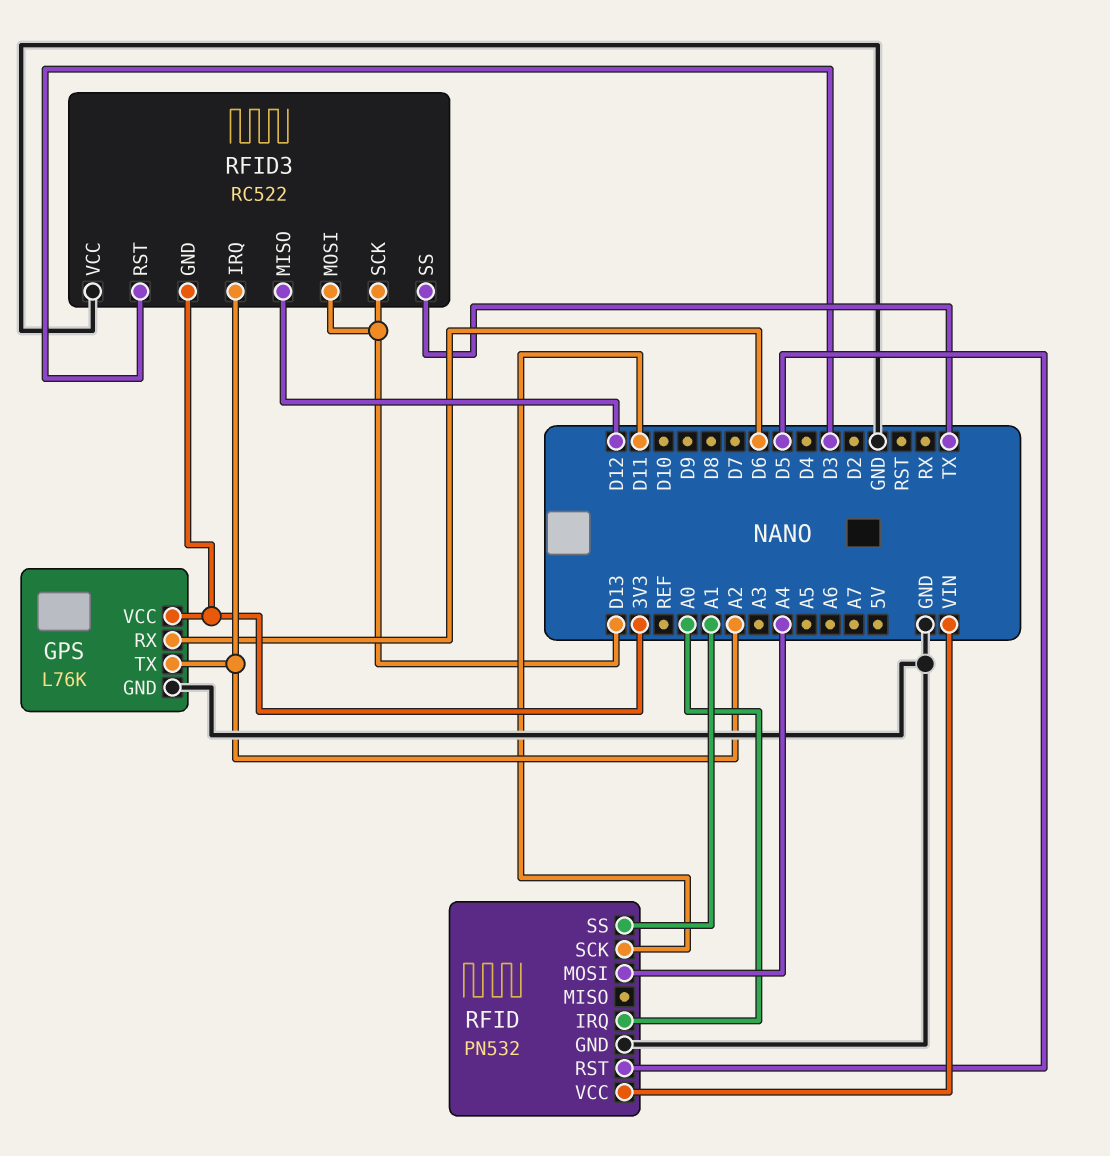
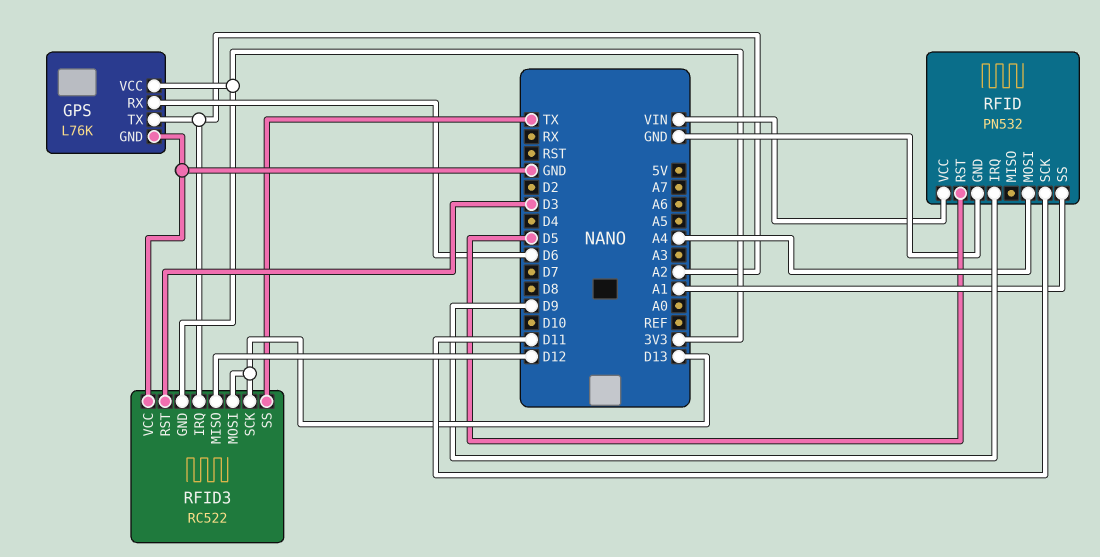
RFID pin IRQ: A0 -> D9

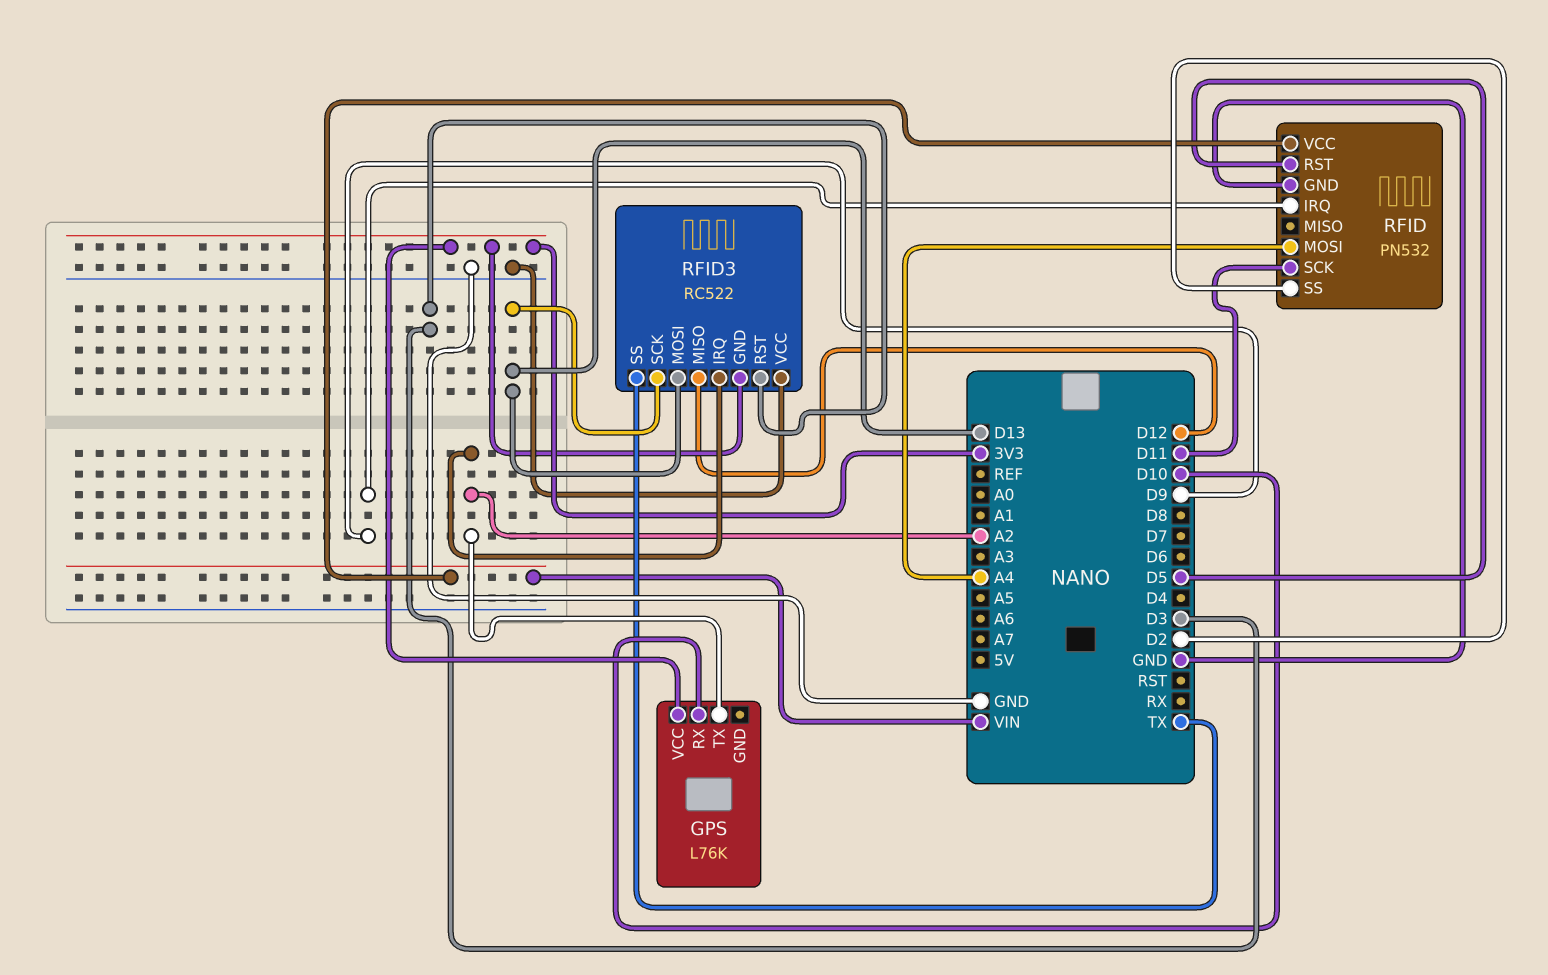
GPS pin GND: GND -> none
GPS pin RX: D6 -> D10
RFID pin SS: A1 -> D2

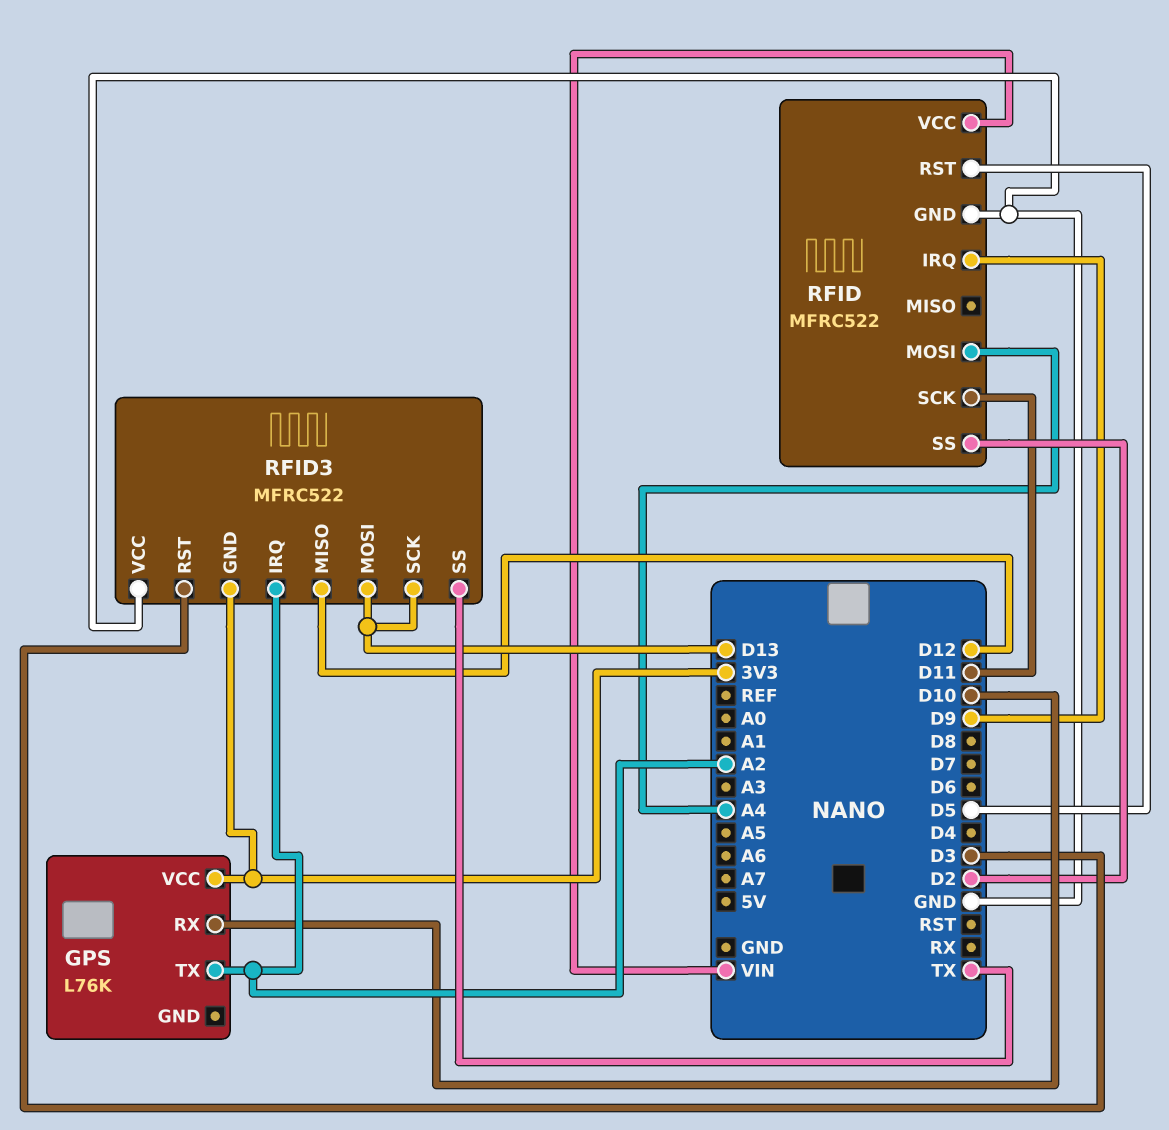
RFID: PN532 -> MFRC522
RFID3: RC522 -> MFRC522

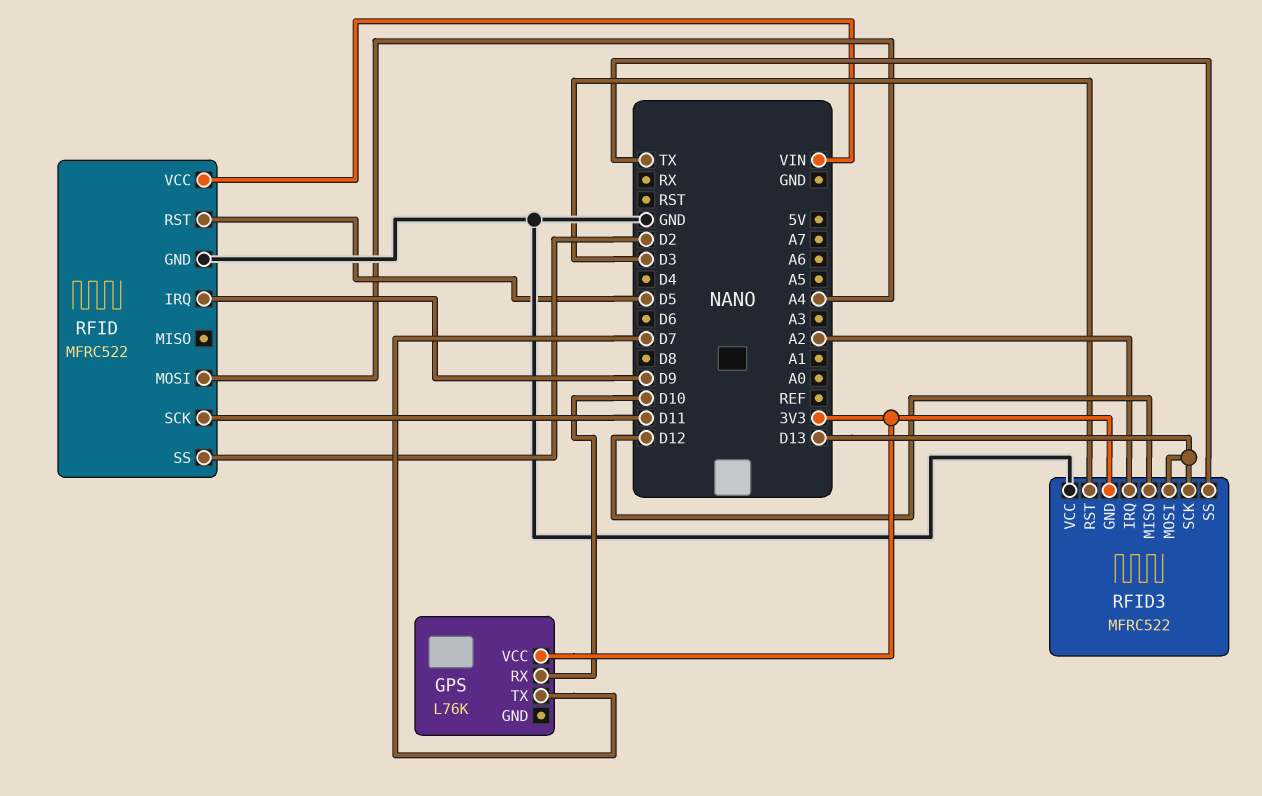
GPS pin TX: A2 -> D7

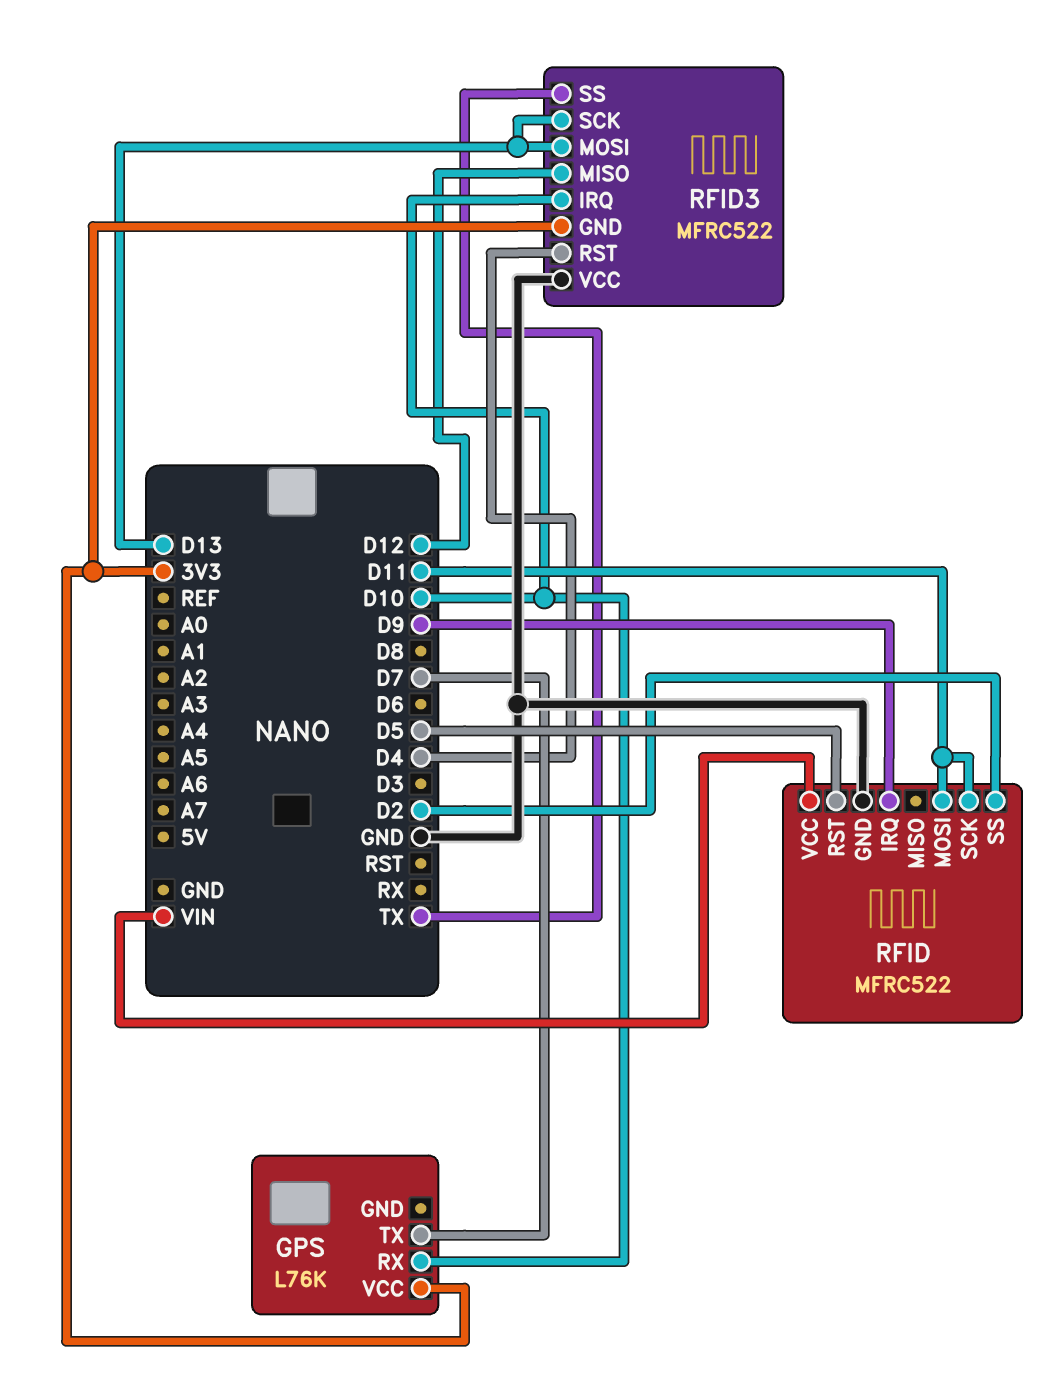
RFID pin MOSI: A4 -> D11
RFID3 pin IRQ: A2 -> D10
RFID3 pin RST: D3 -> D4

